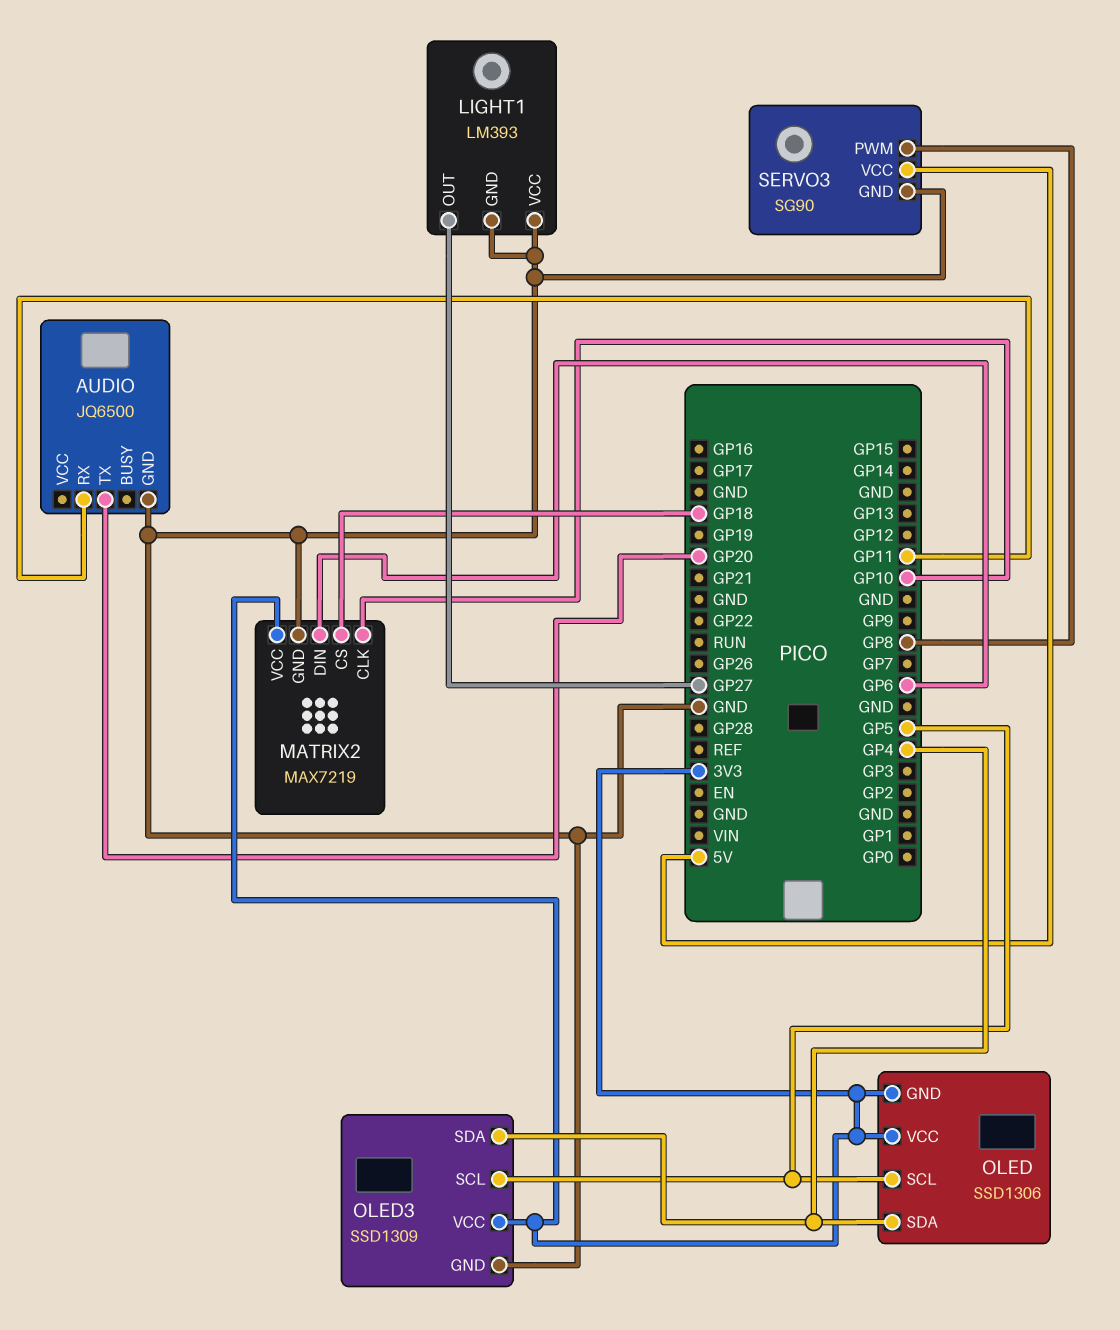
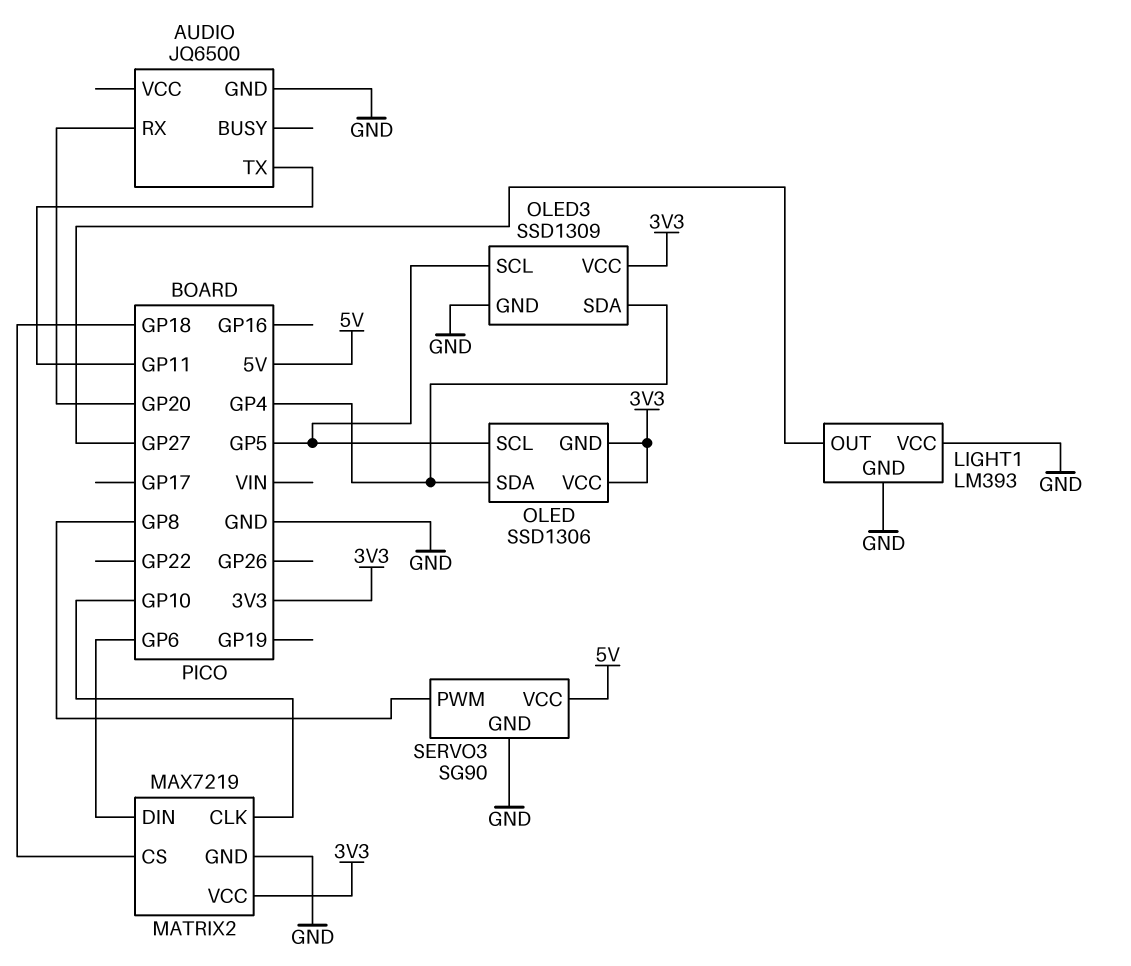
AUDIO pin RX: GP11 -> GP20
AUDIO pin TX: GP20 -> GP11

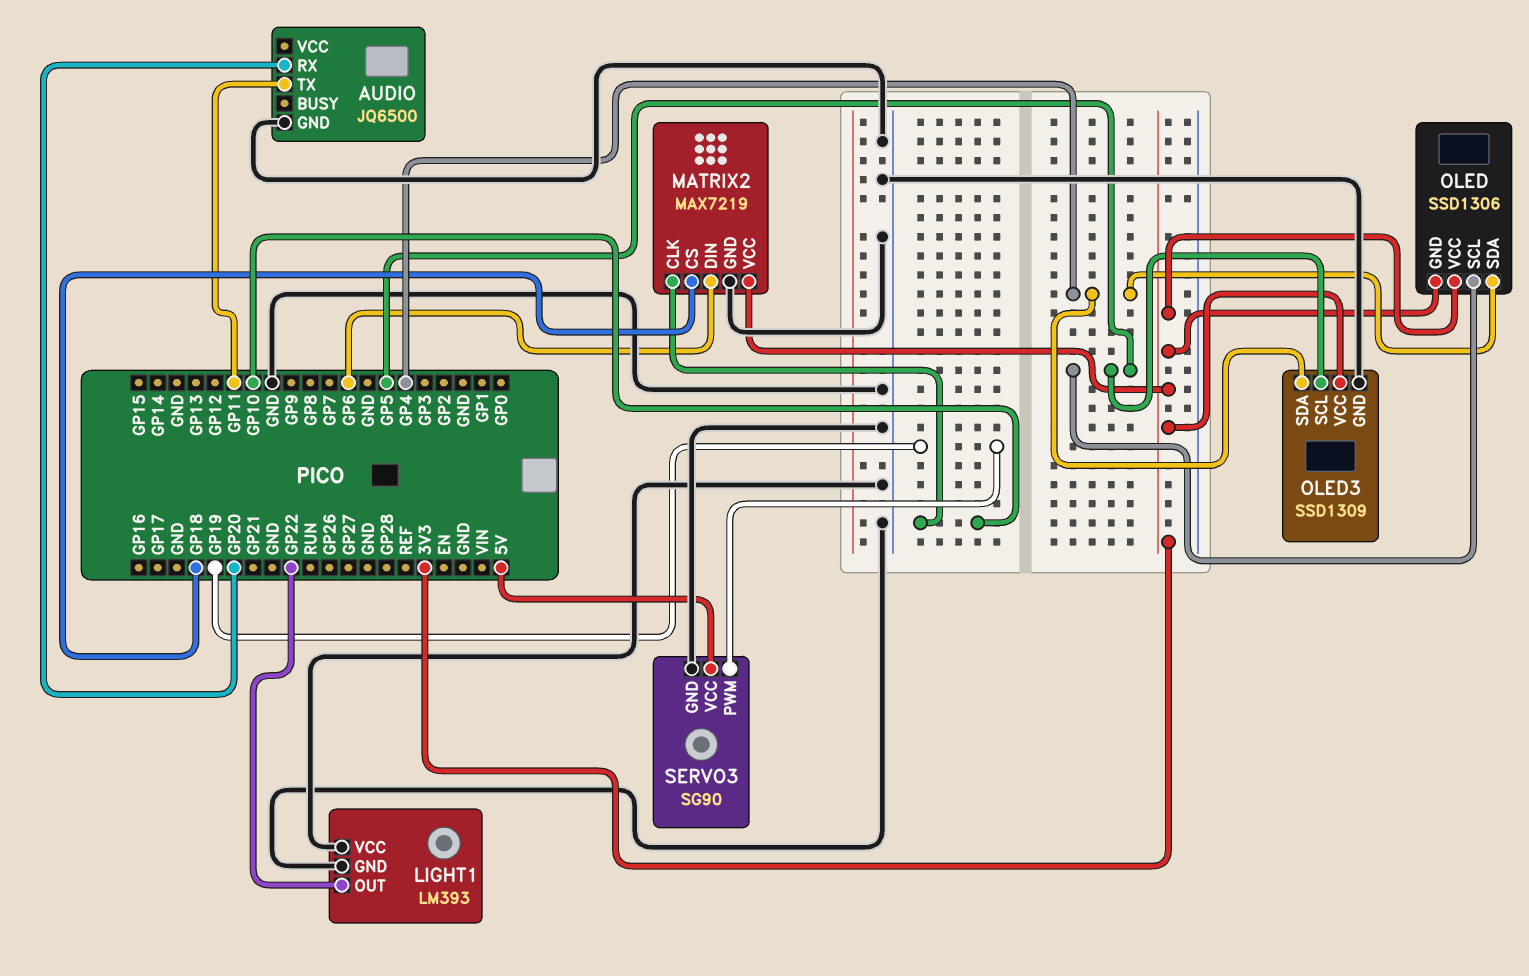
LIGHT1 pin OUT: GP27 -> GP22
SERVO3 pin PWM: GP8 -> GP19

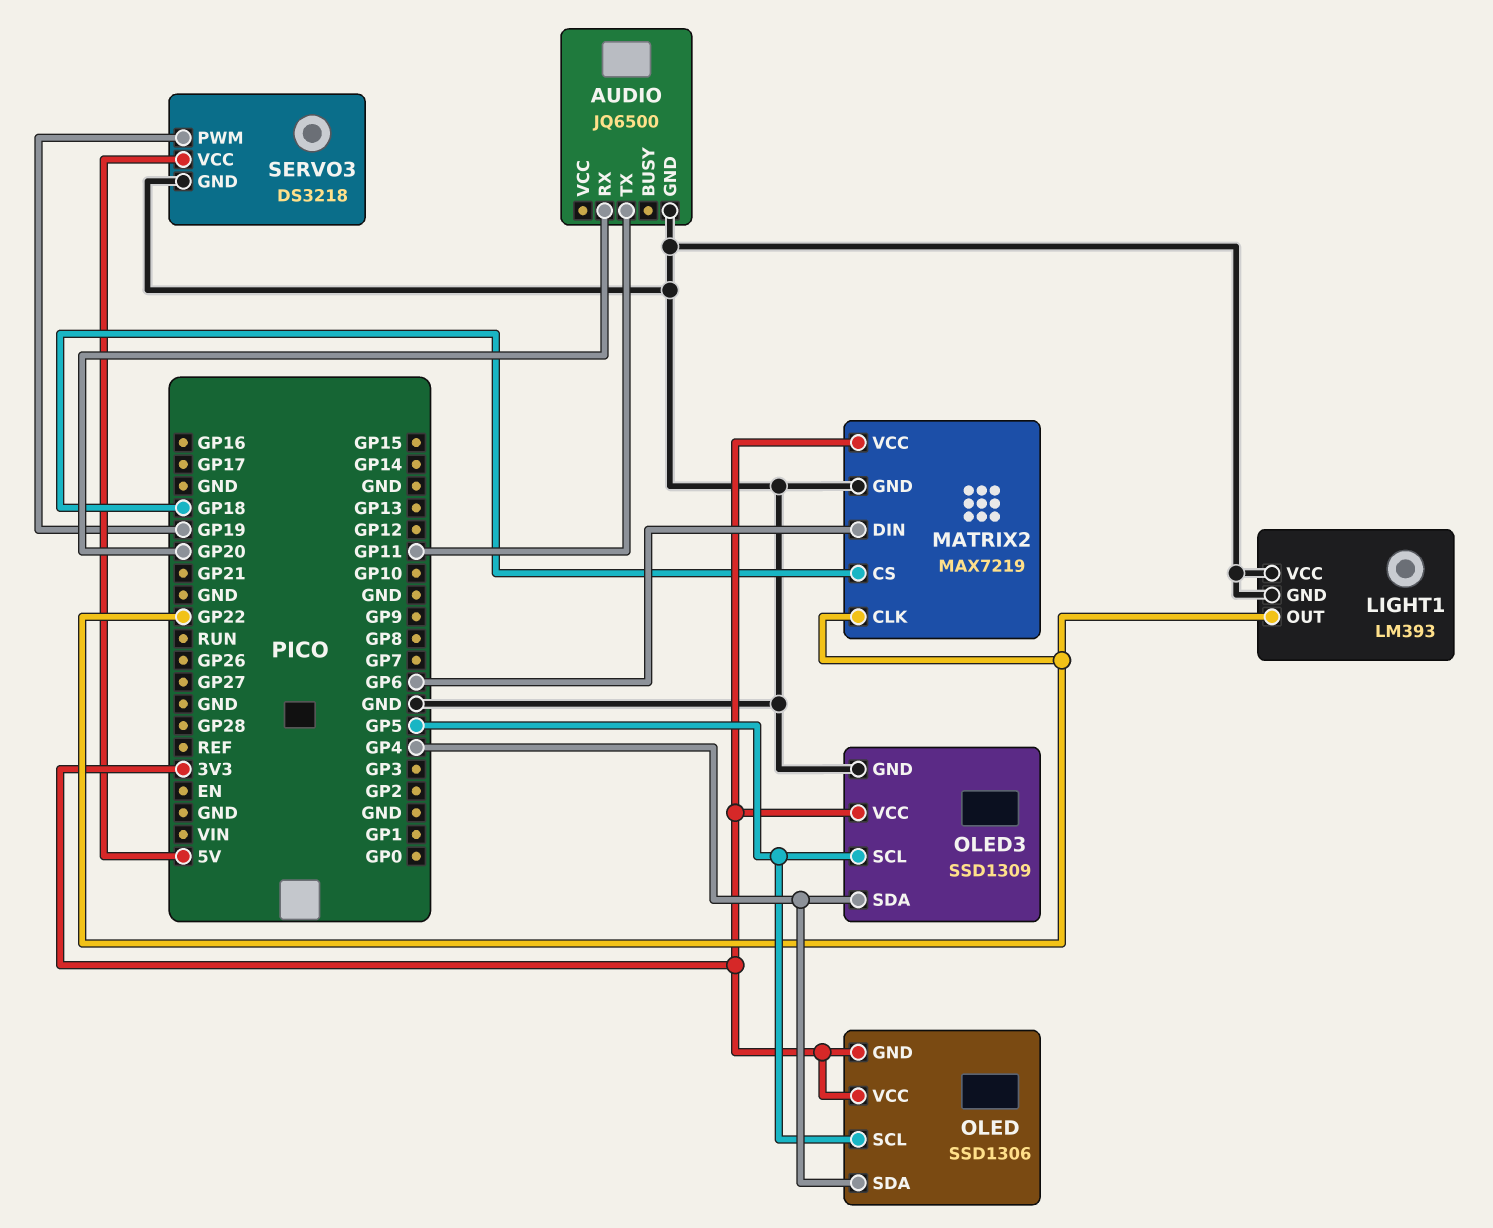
MATRIX2 pin CLK: GP10 -> GP22
SERVO3: SG90 -> DS3218

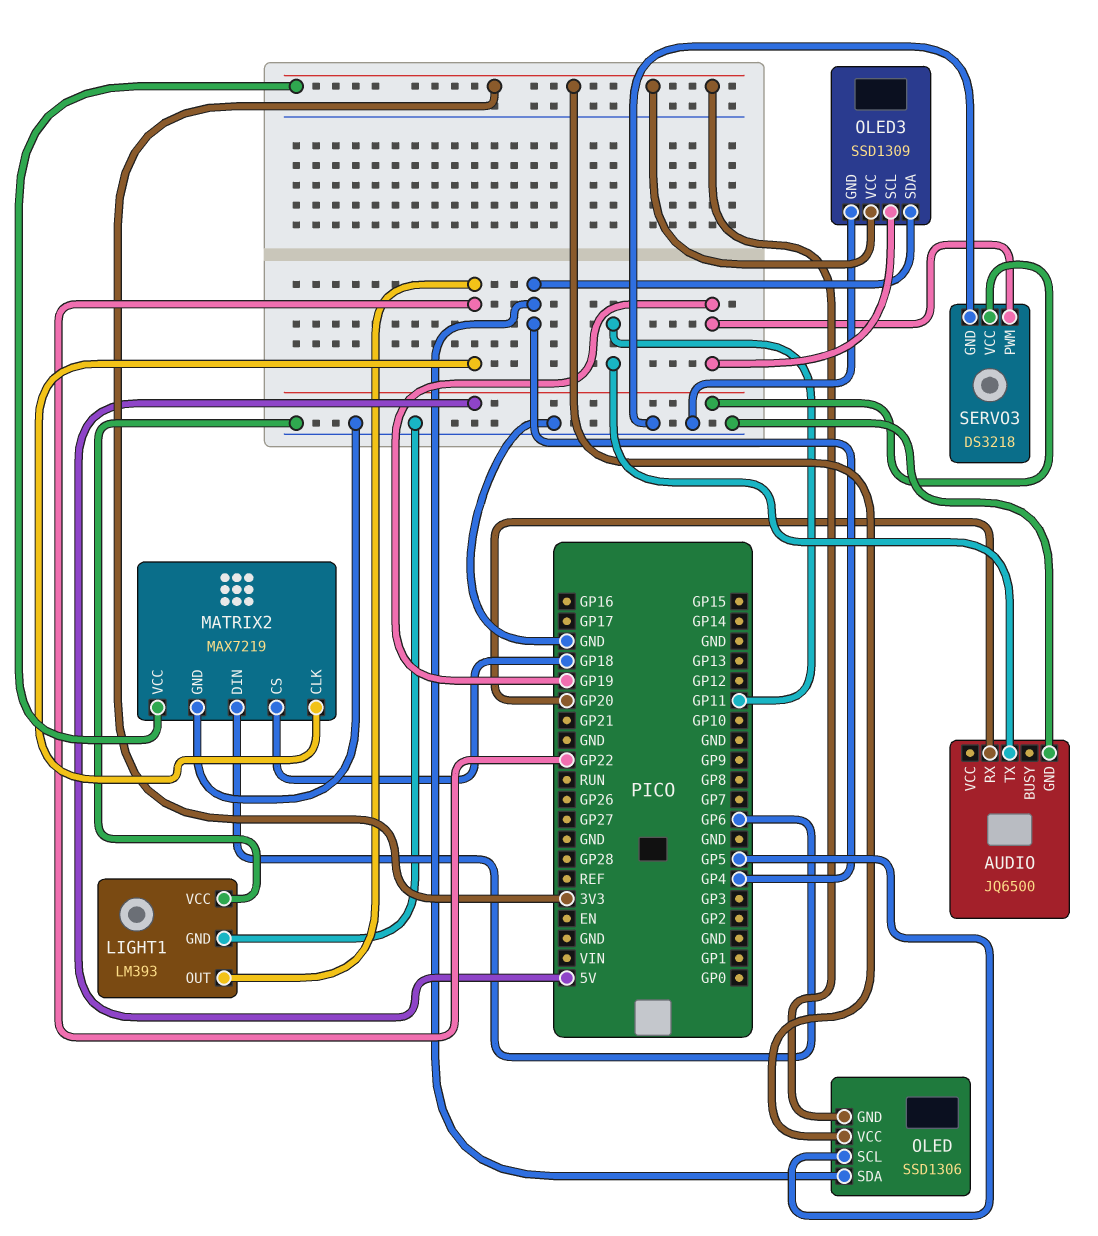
OLED3 pin SCL: GP5 -> GP19

